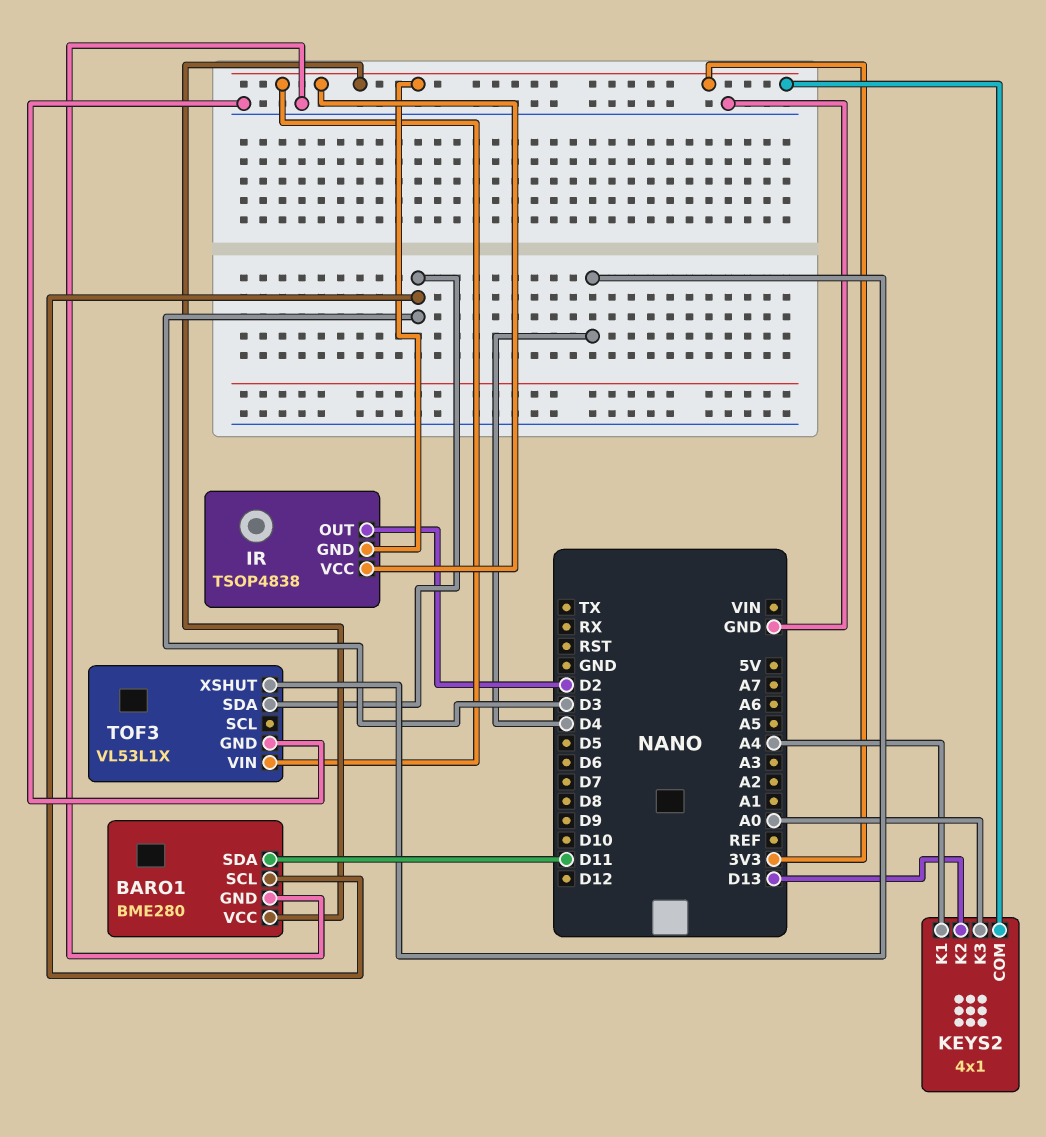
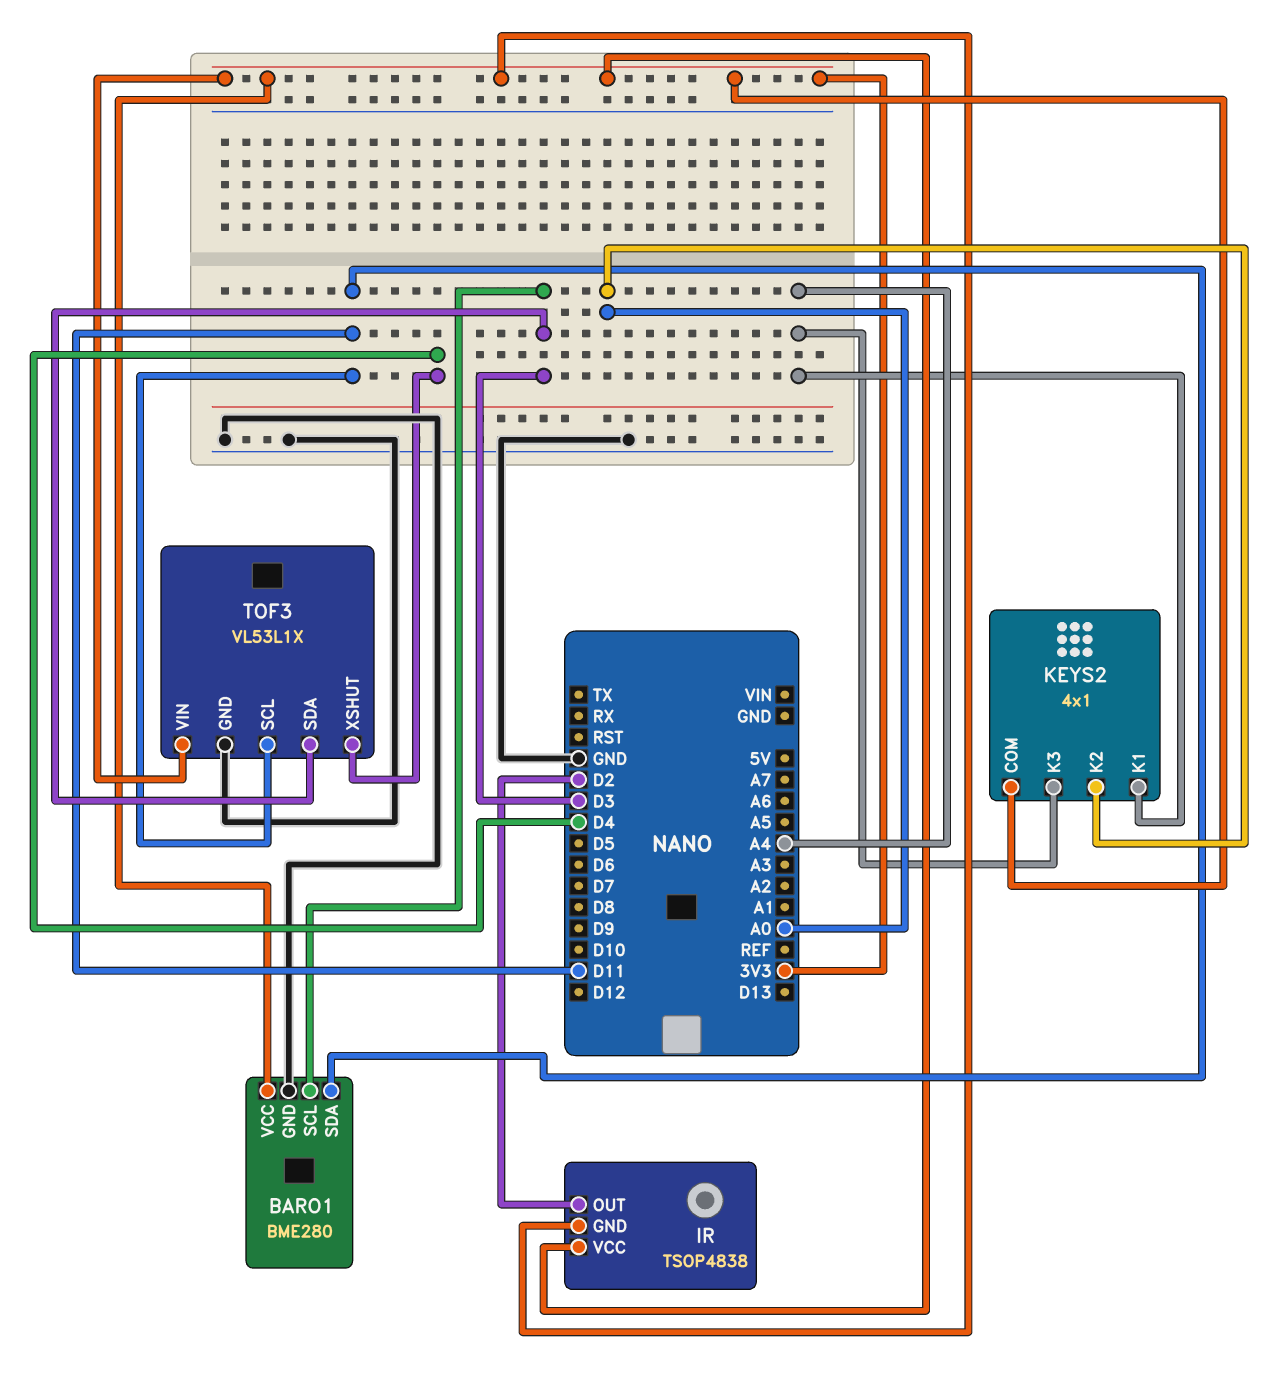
KEYS2 pin K2: D13 -> A0
KEYS2 pin K3: A0 -> A4
TOF3 pin SCL: none -> D11

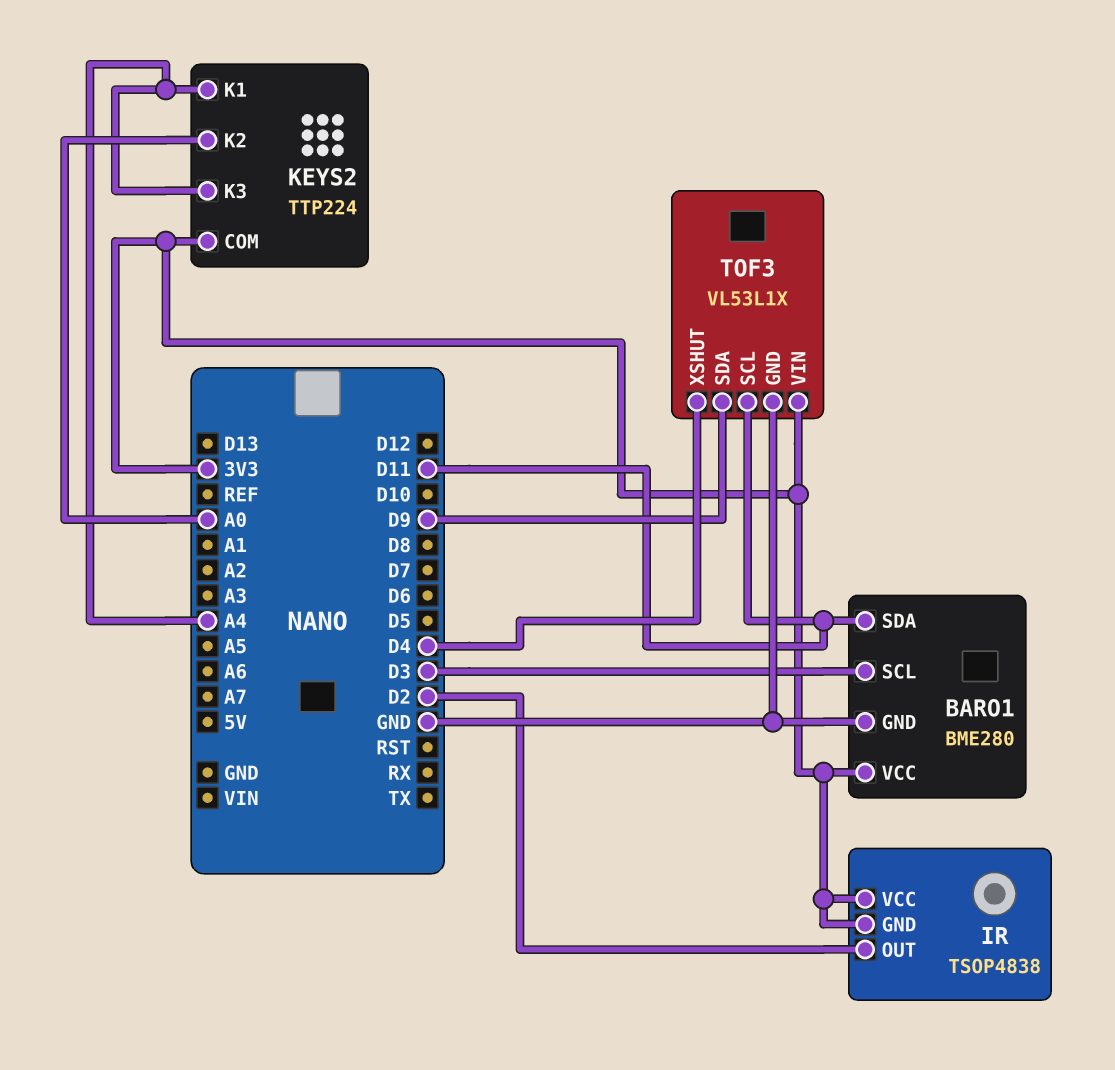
KEYS2: 4x1 -> TTP224
TOF3 pin SDA: D3 -> D9

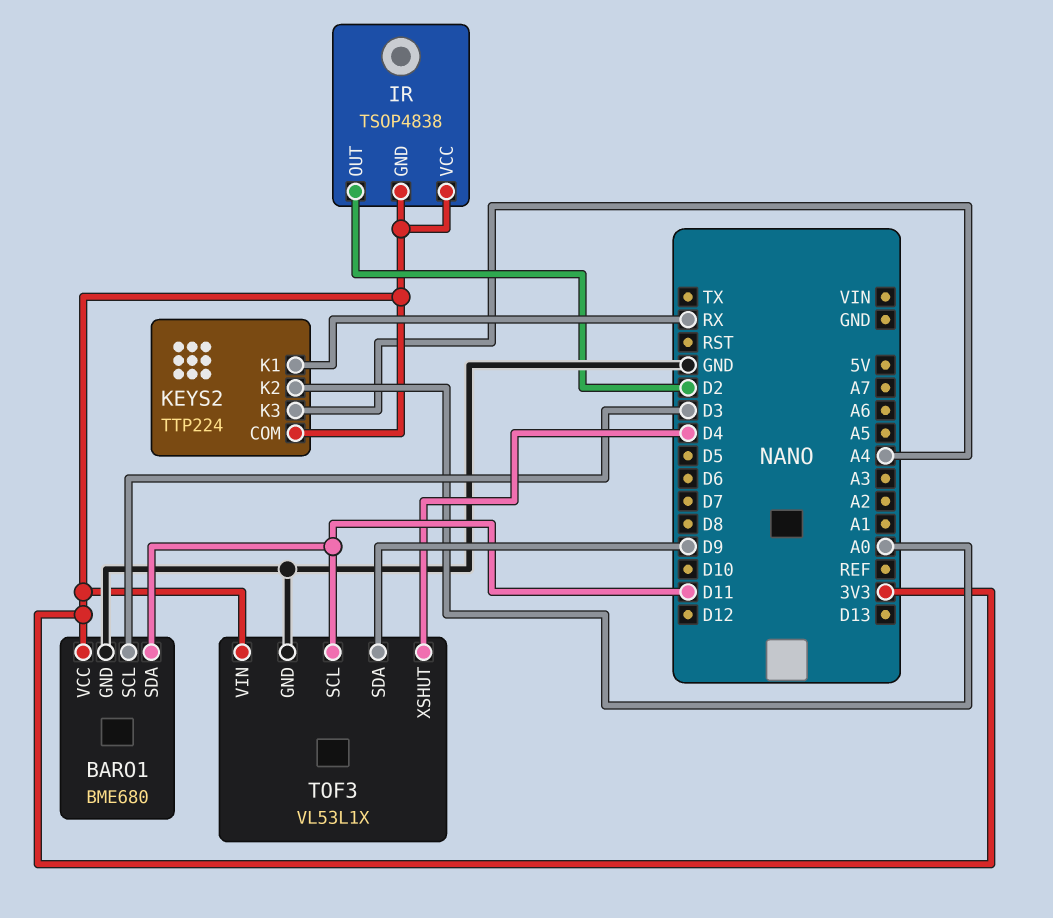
BARO1: BME280 -> BME680
KEYS2 pin K1: A4 -> RX

